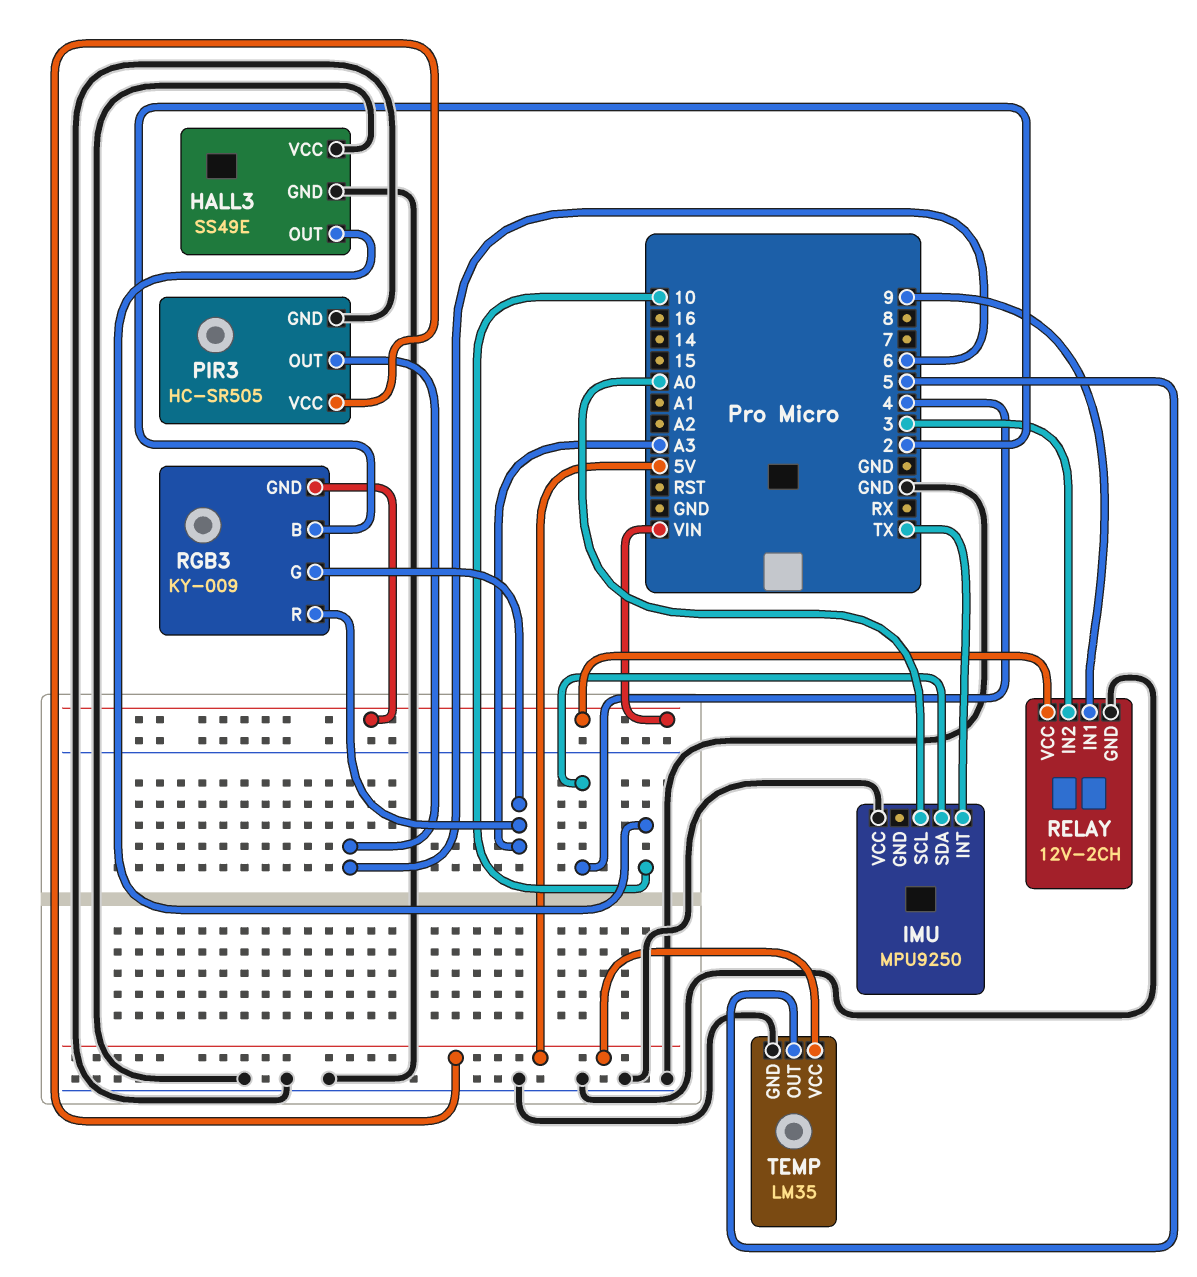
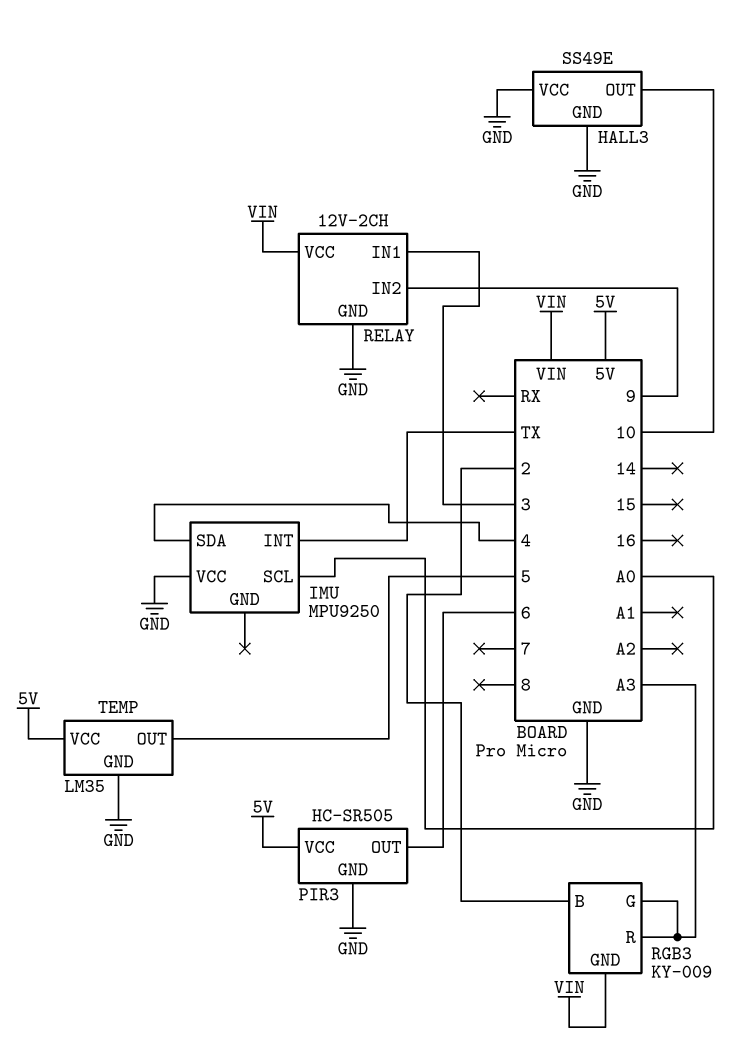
RELAY pin IN1: 9 -> 3
RELAY pin IN2: 3 -> 9

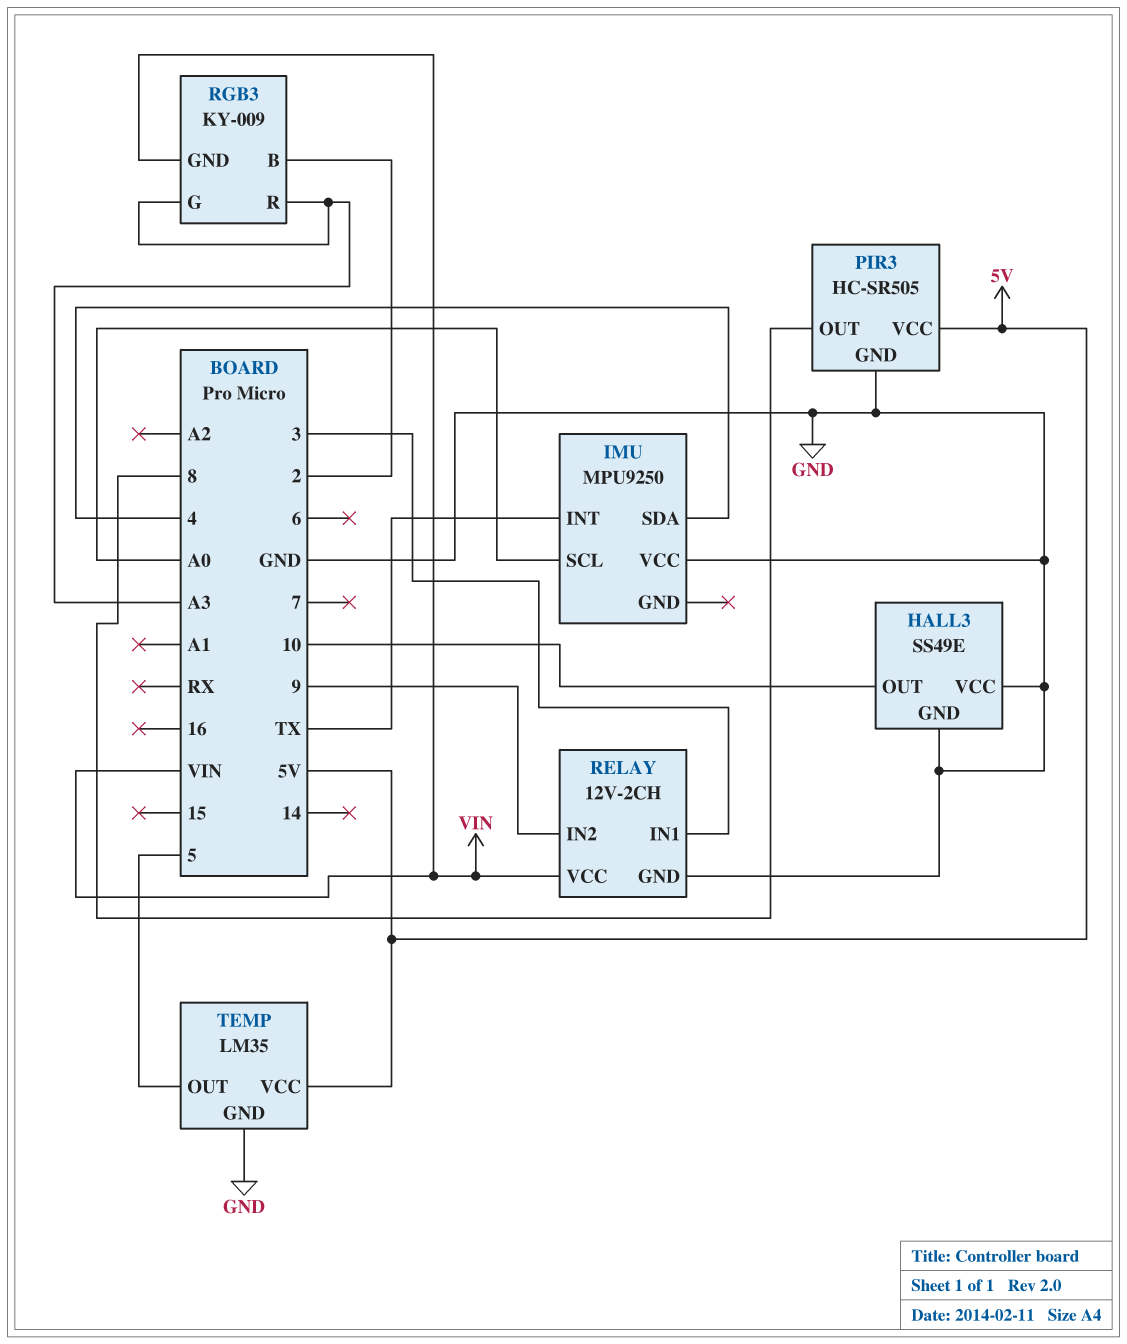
PIR3 pin OUT: 6 -> 8

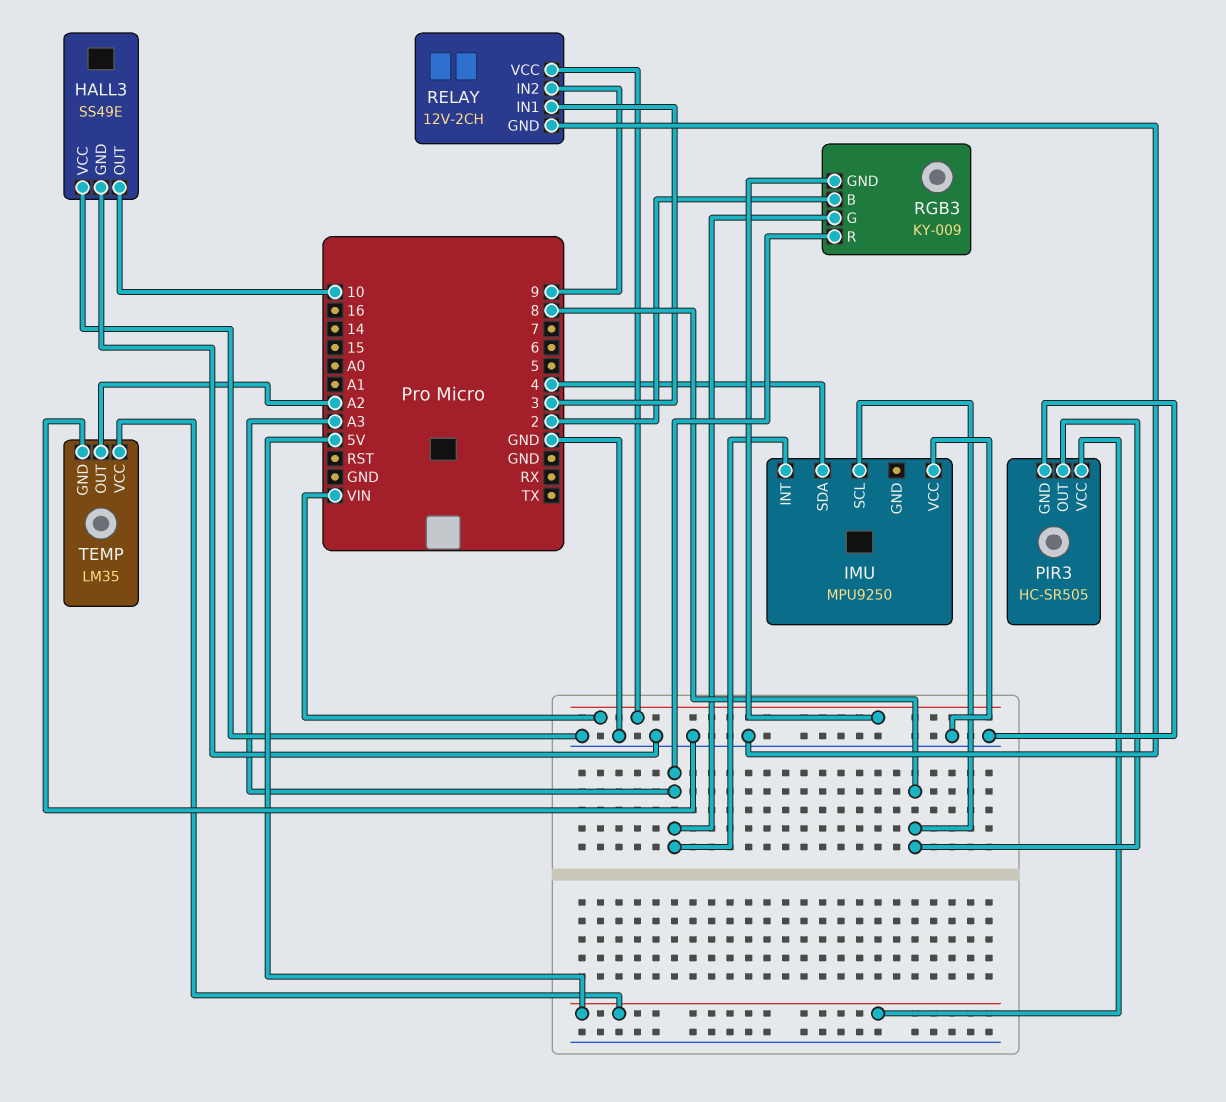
IMU pin INT: TX -> A3
IMU pin SCL: A0 -> 8
TEMP pin OUT: 5 -> A2

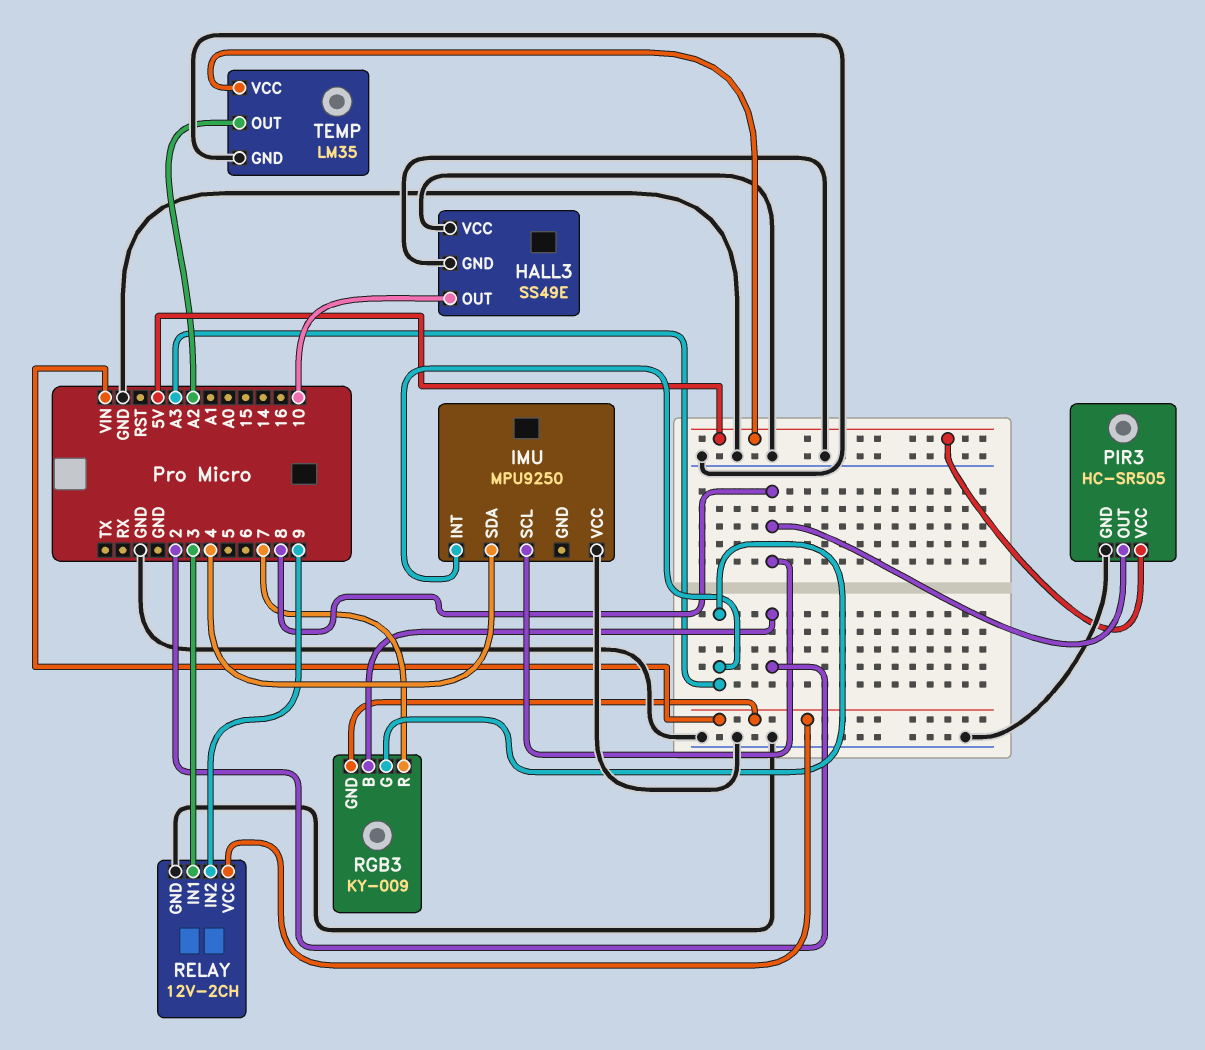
RGB3 pin R: A3 -> 7

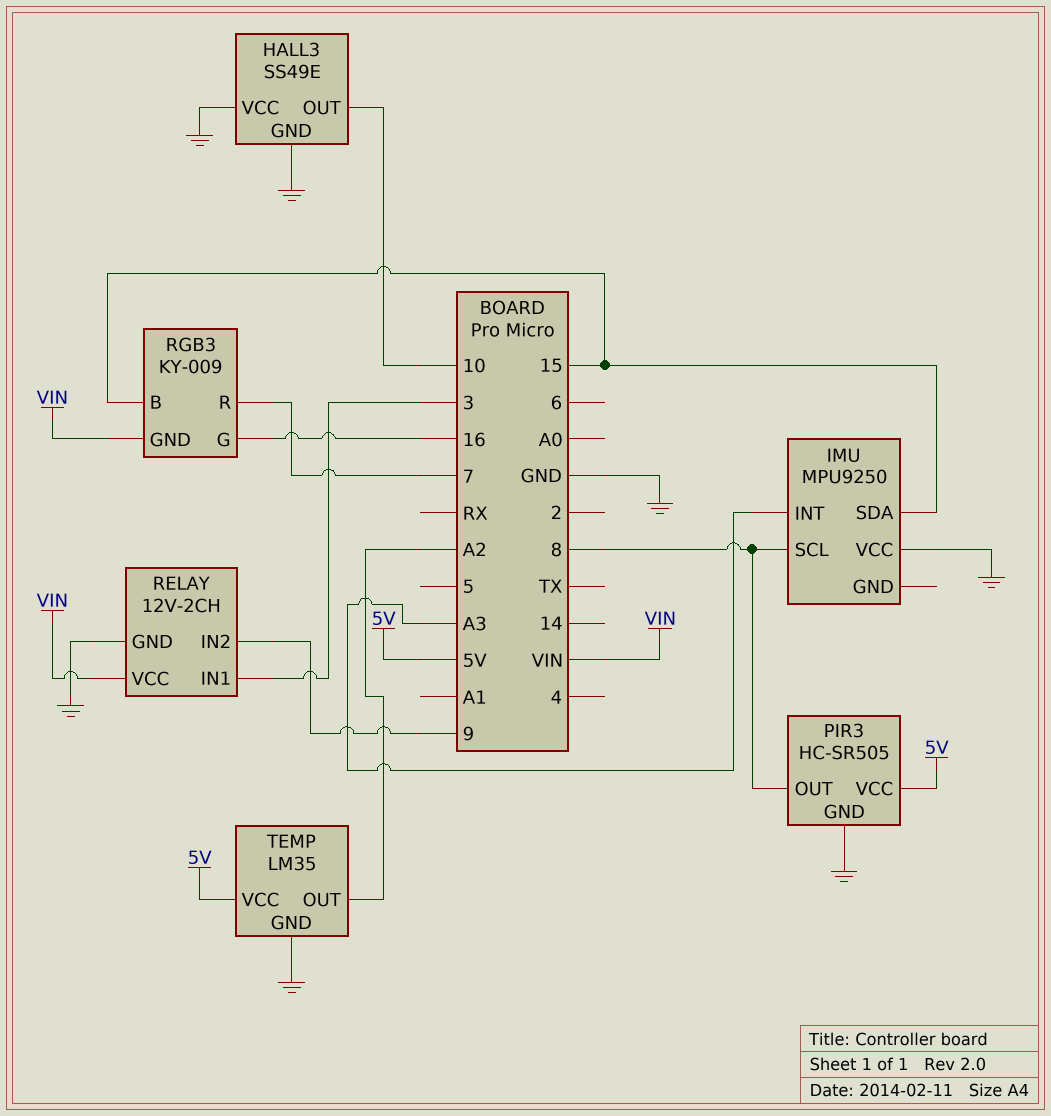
IMU pin SDA: 4 -> 15
RGB3 pin B: 2 -> 15
RGB3 pin G: A3 -> 16

